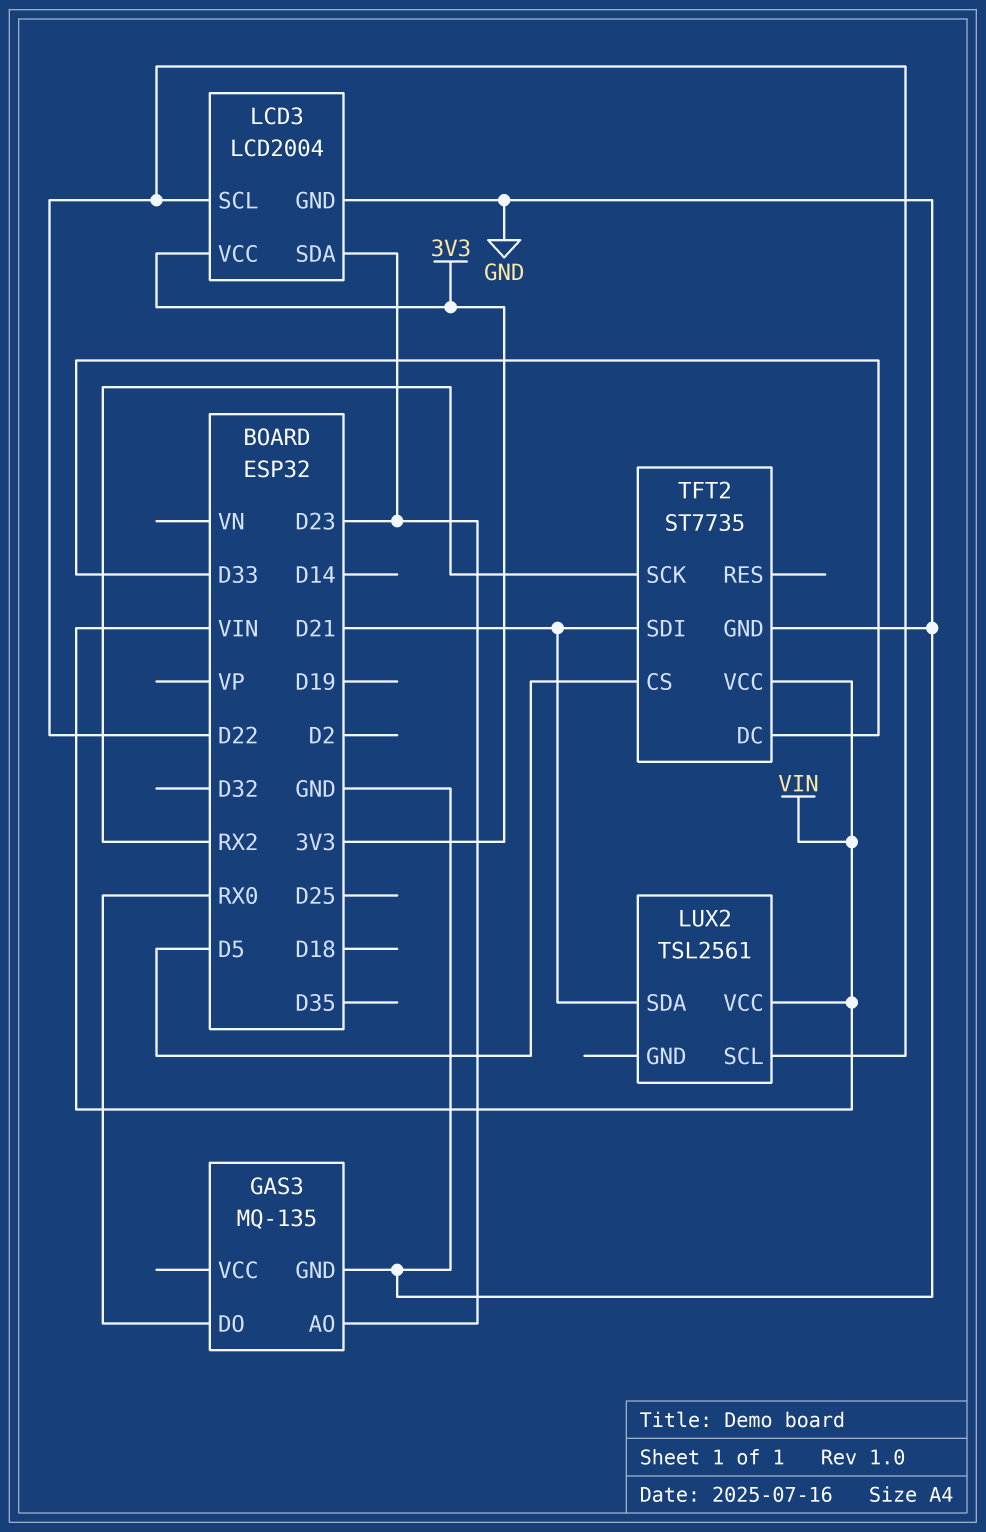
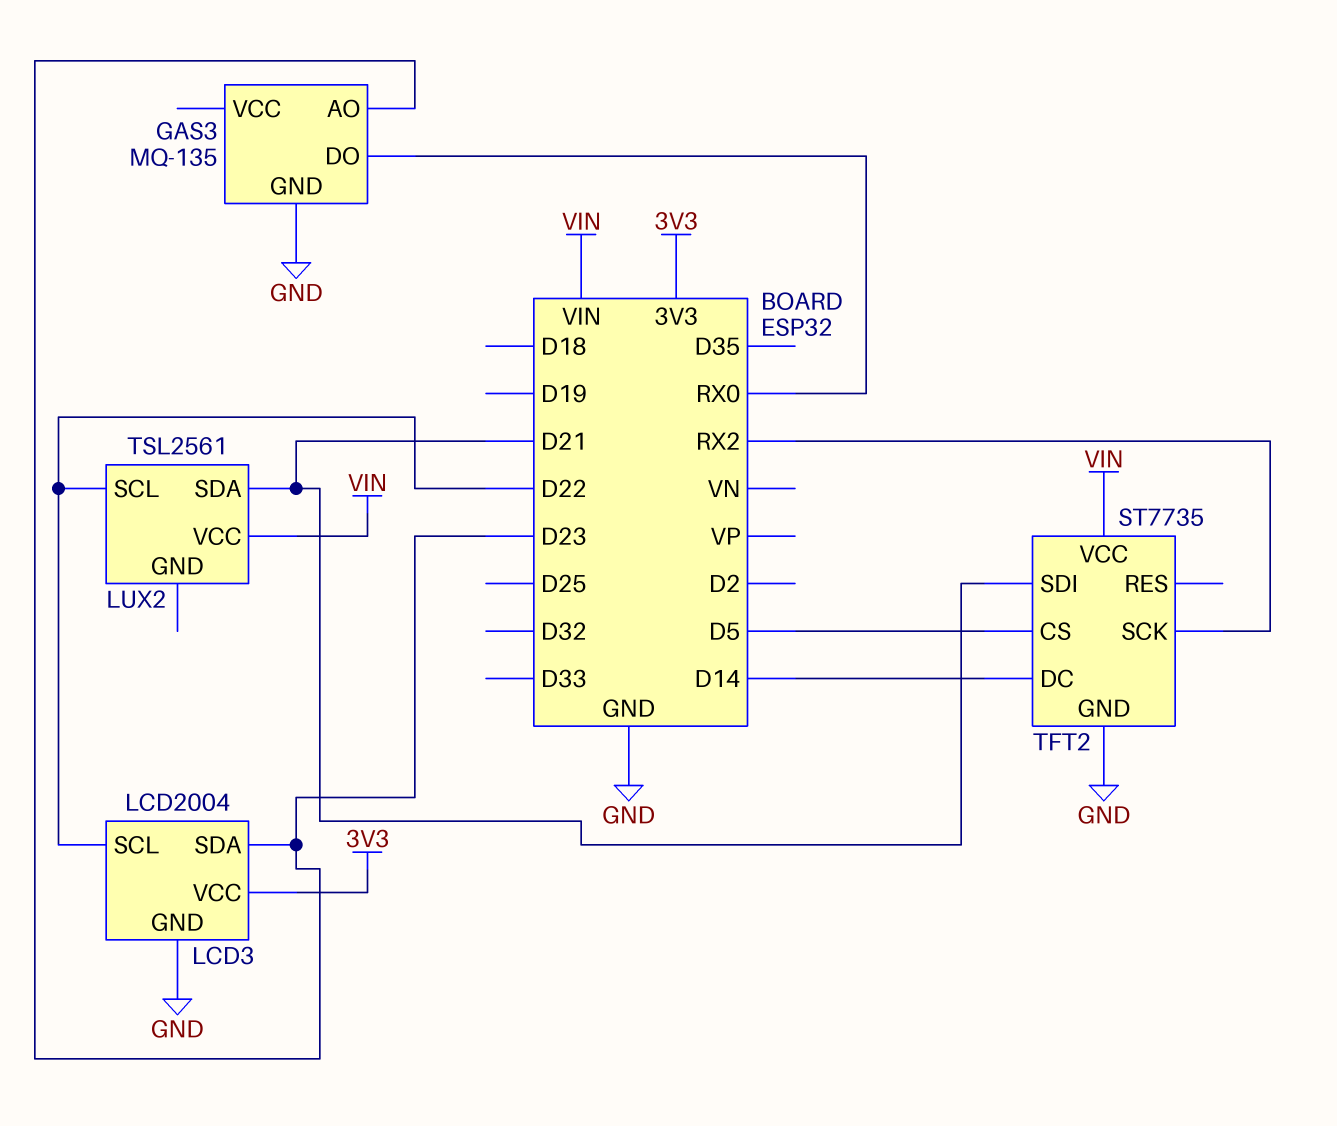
TFT2 pin DC: D33 -> D14

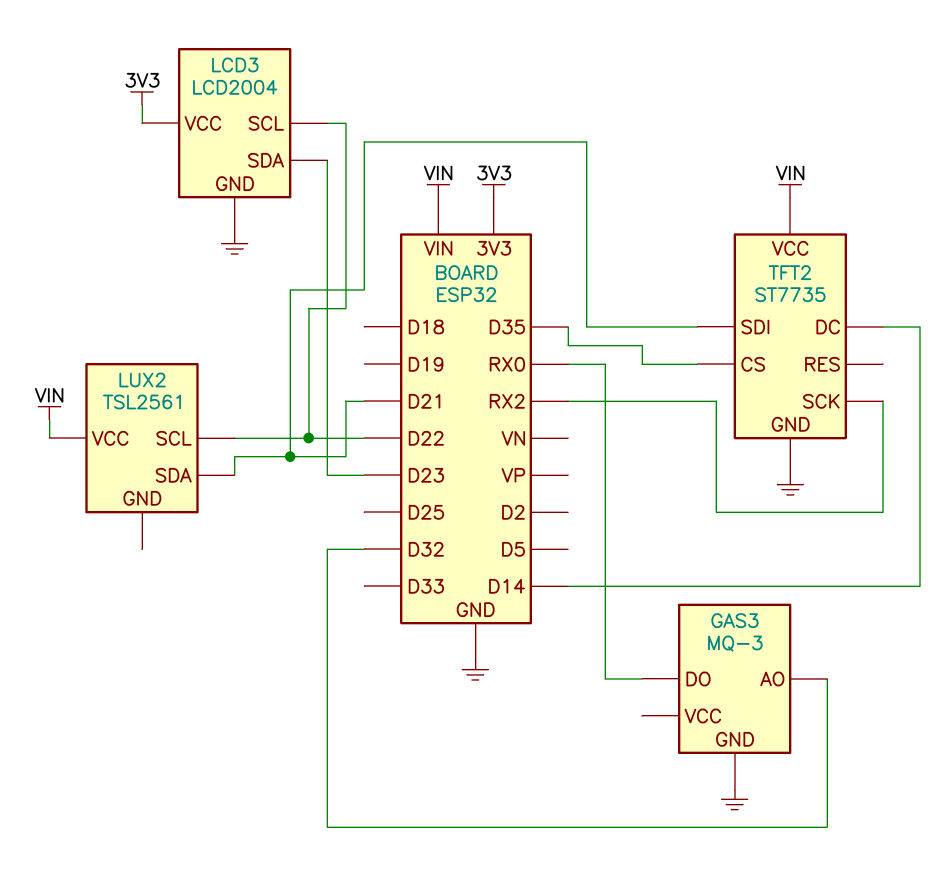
GAS3: MQ-135 -> MQ-3
GAS3 pin AO: D23 -> D32
TFT2 pin CS: D5 -> D35

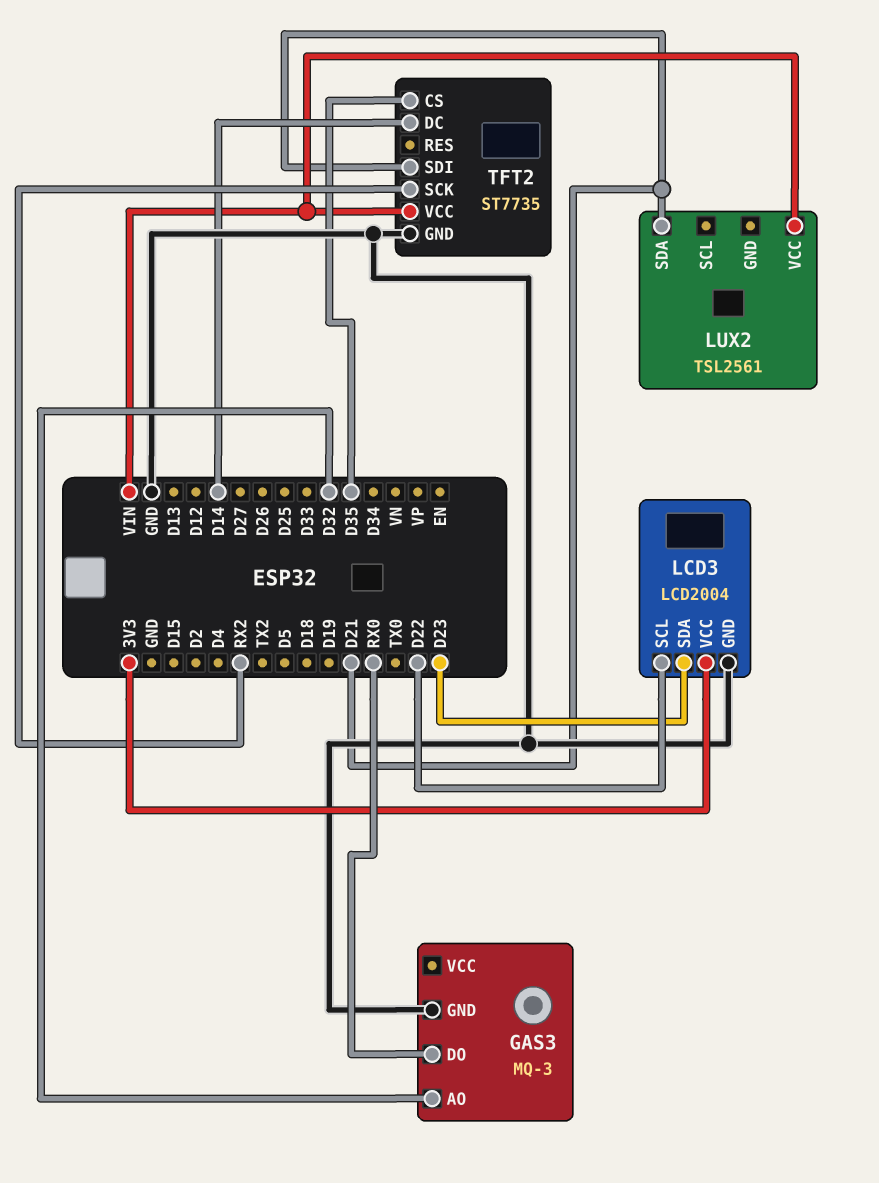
LUX2 pin SCL: D22 -> none

